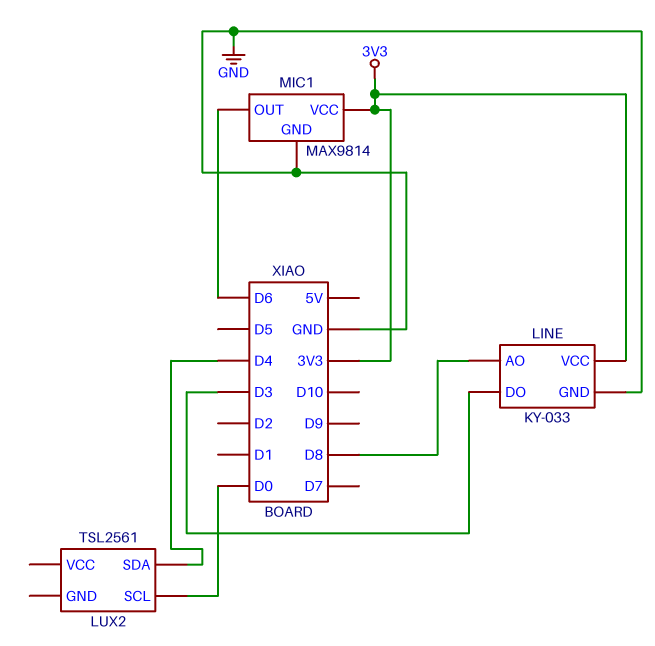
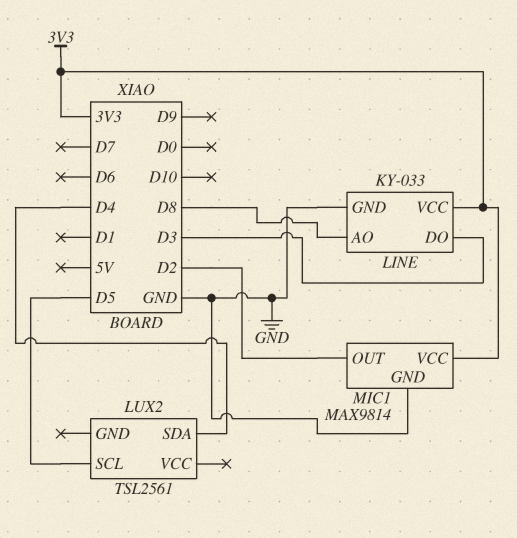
LUX2 pin SCL: D0 -> D5
MIC1 pin OUT: D6 -> D2

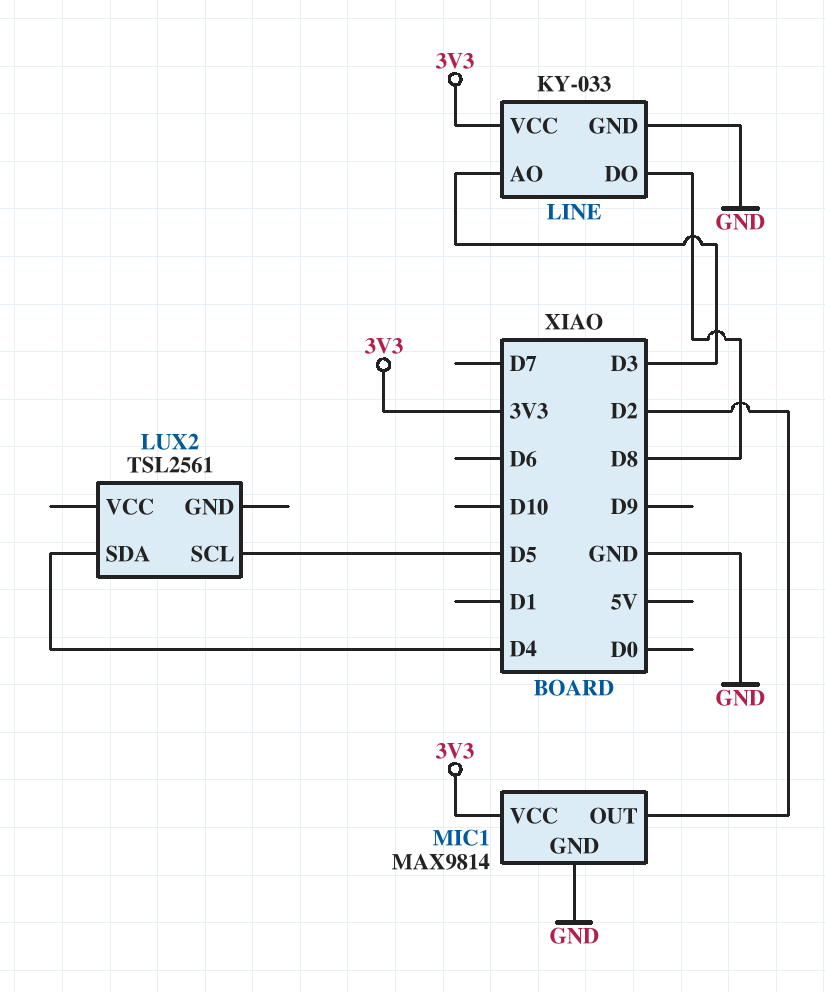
LINE pin AO: D8 -> D3
LINE pin DO: D3 -> D8

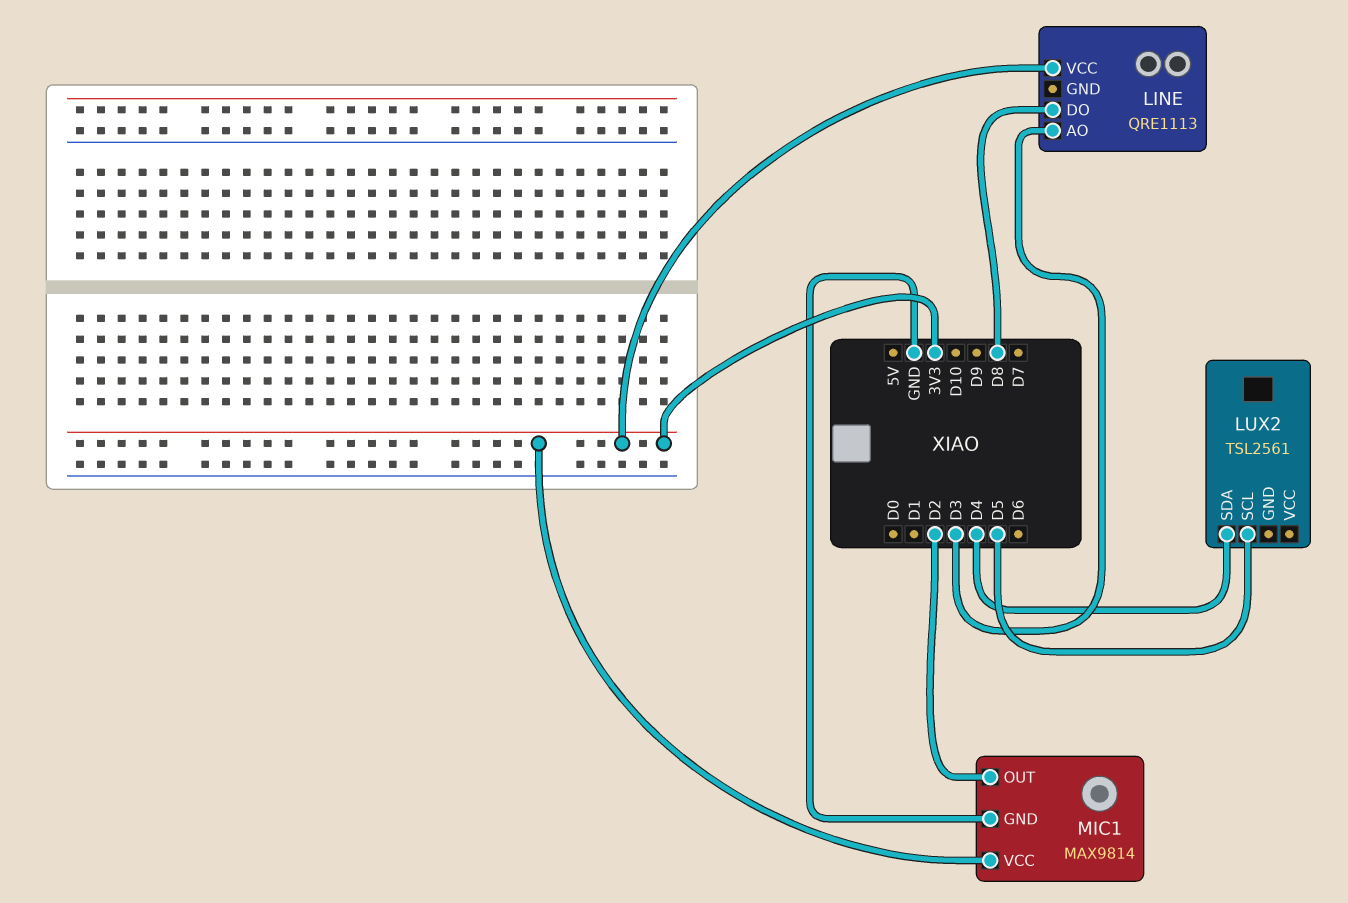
LINE: KY-033 -> QRE1113
LINE pin GND: GND -> none

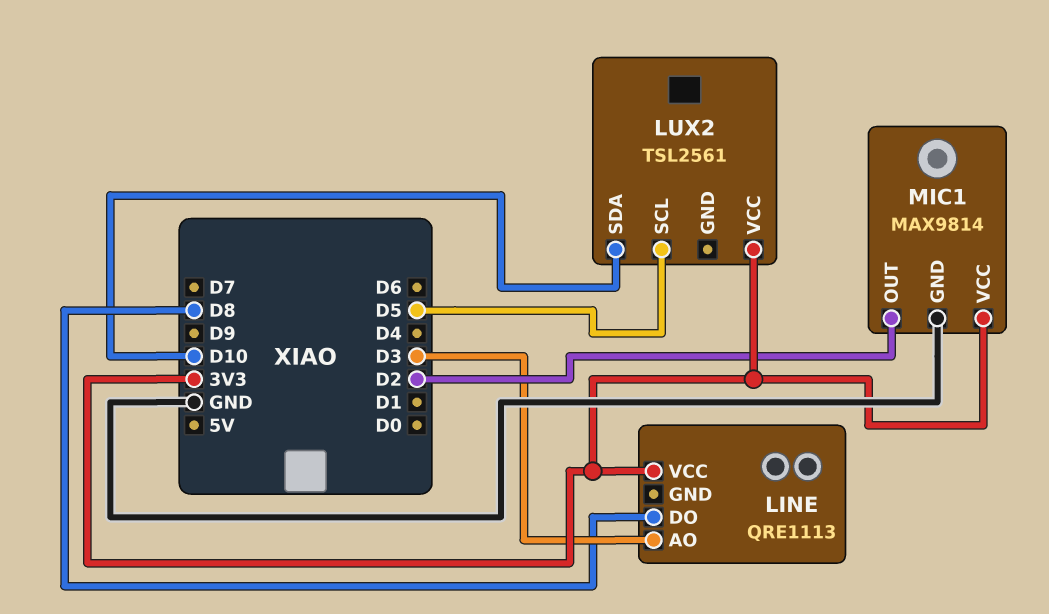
LUX2 pin SDA: D4 -> D10
LUX2 pin VCC: none -> 3V3

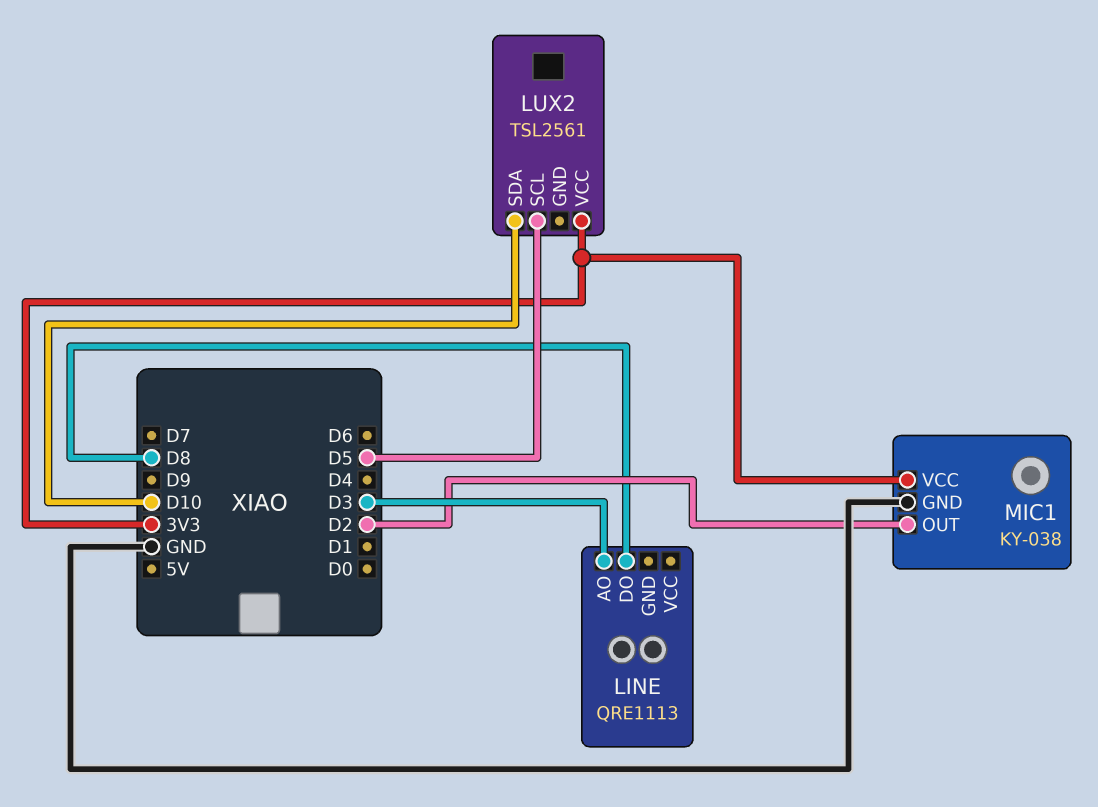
LINE pin VCC: 3V3 -> none
MIC1: MAX9814 -> KY-038

